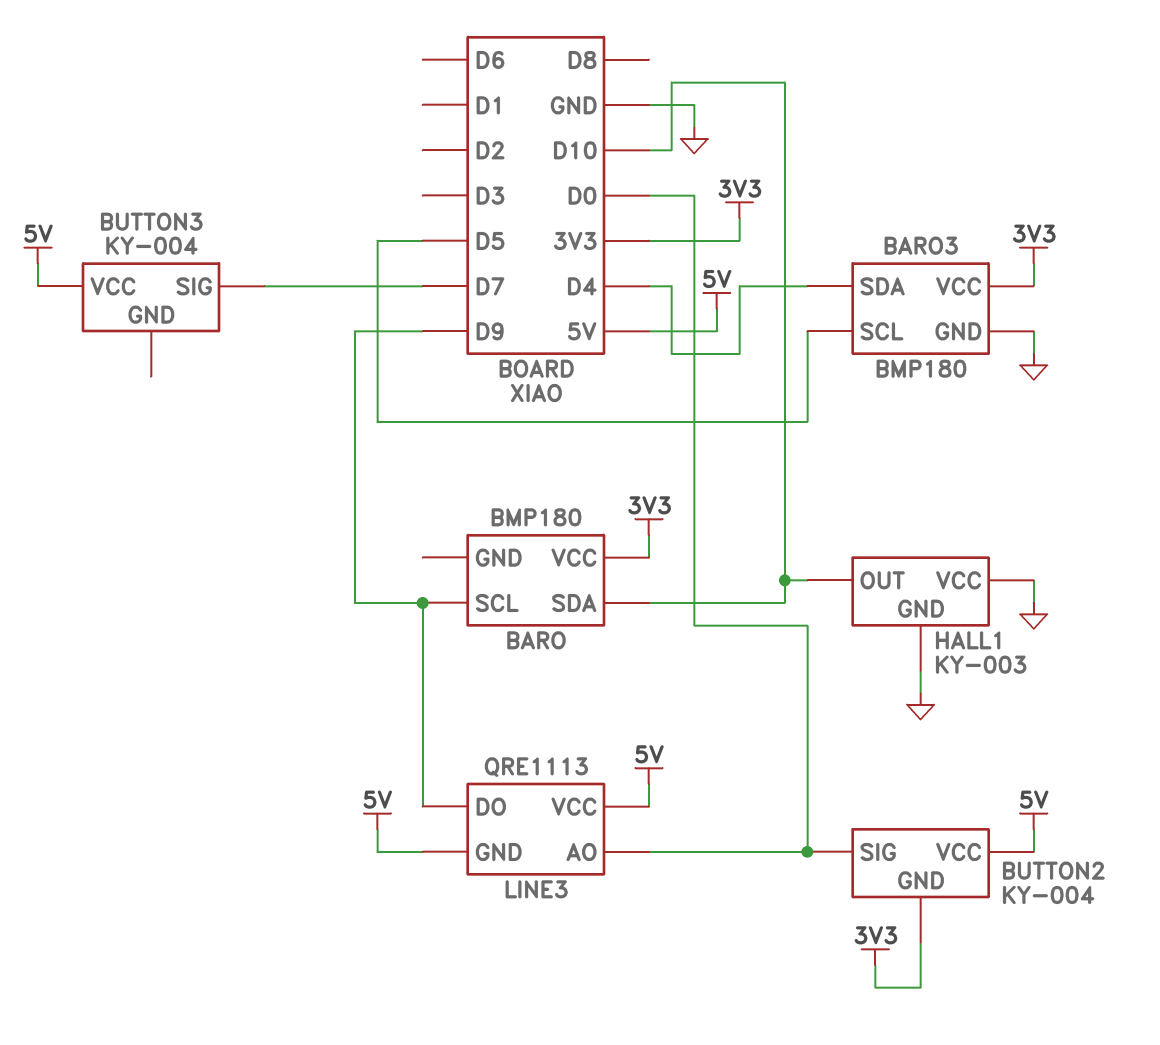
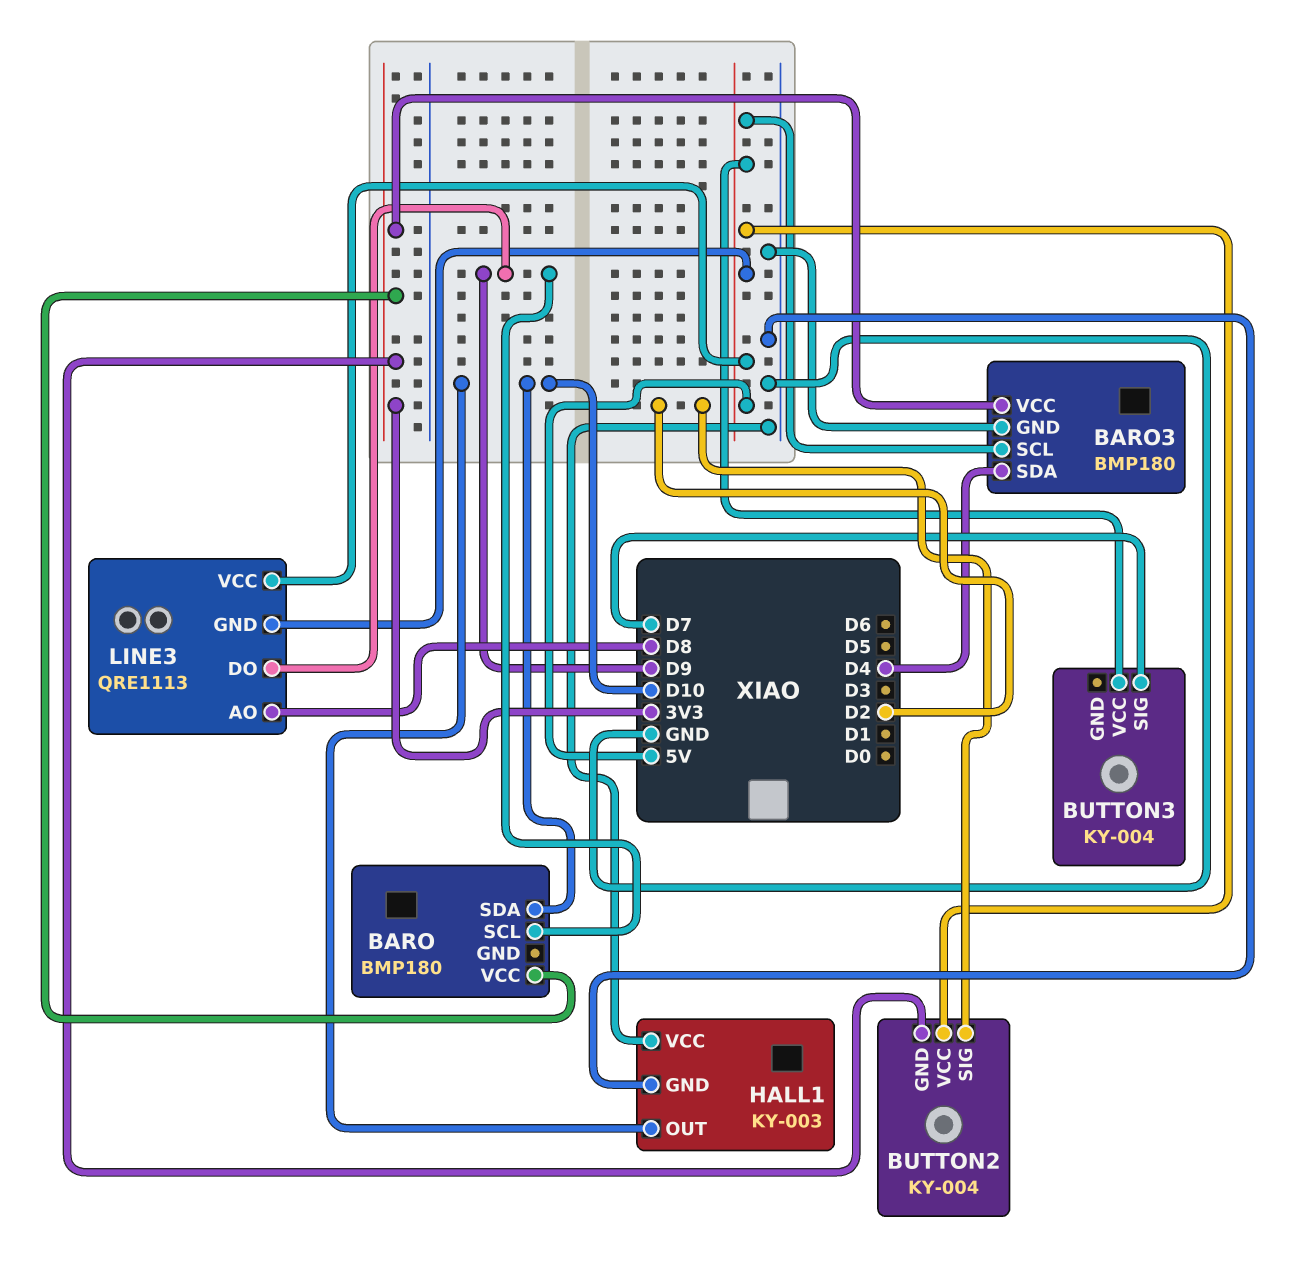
BARO3 pin SCL: D5 -> 5V
BUTTON2 pin SIG: D0 -> D2
LINE3 pin AO: D0 -> D8

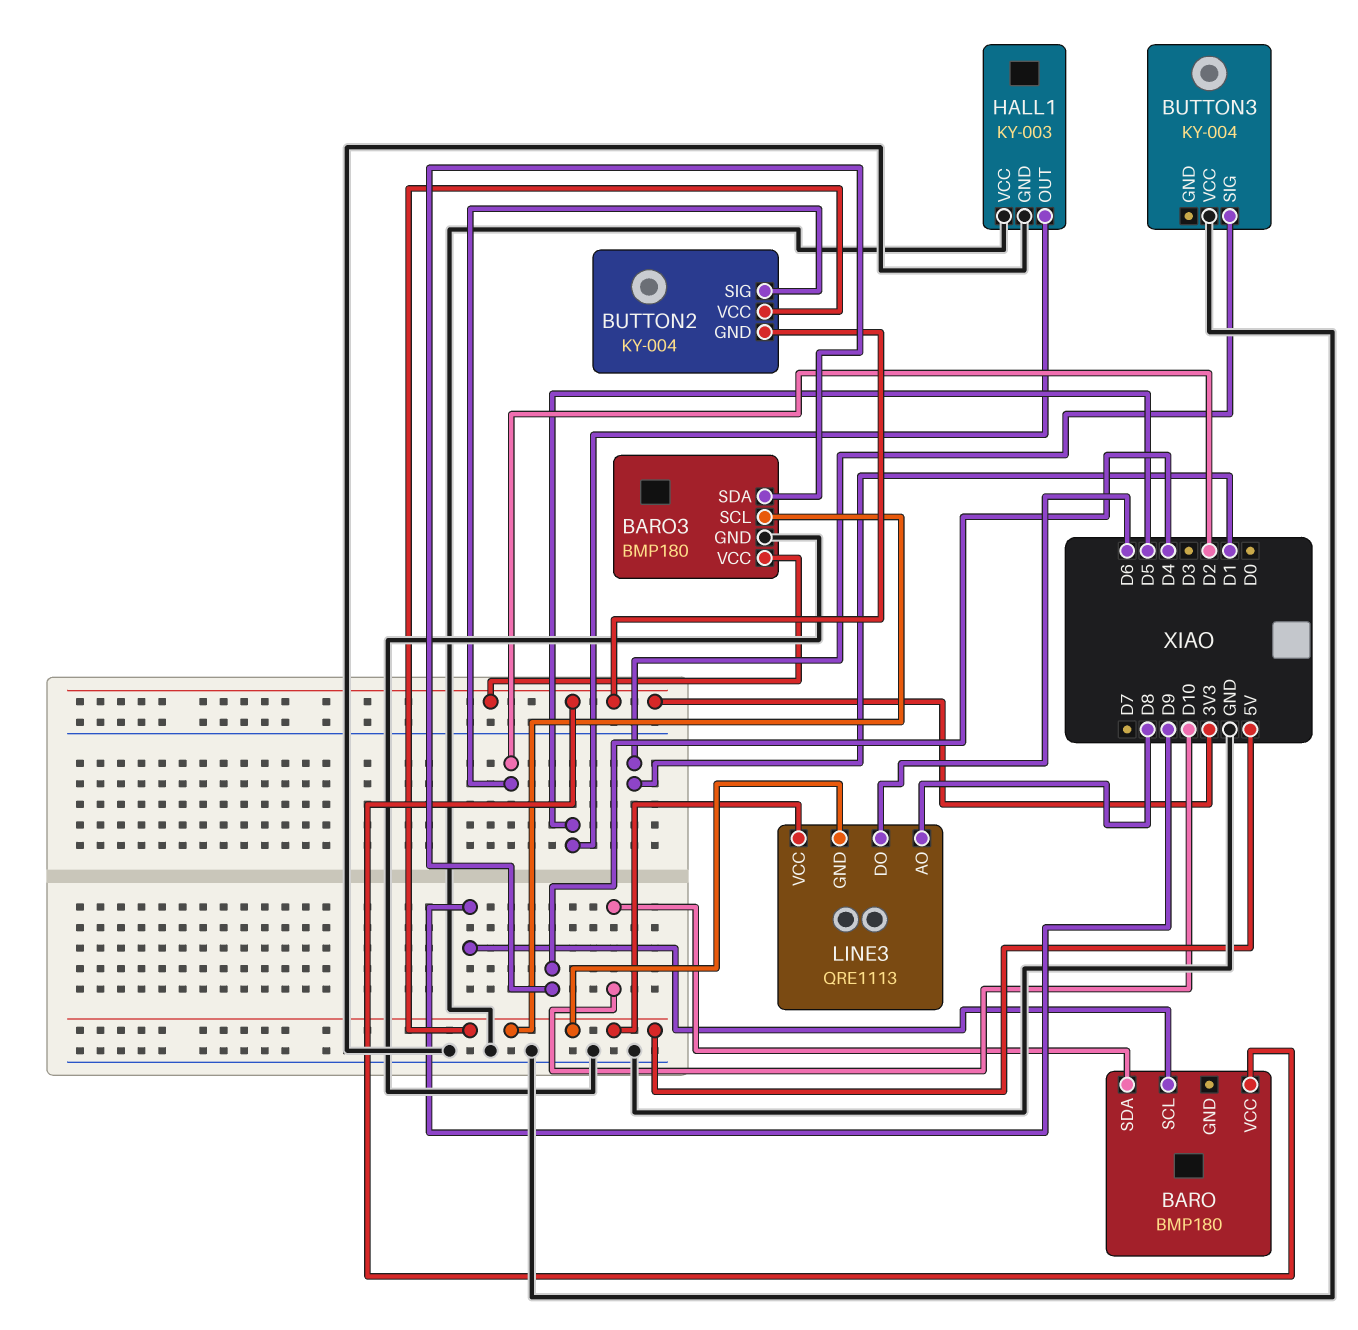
BUTTON3 pin SIG: D7 -> D1
BUTTON3 pin VCC: 5V -> GND
HALL1 pin OUT: D10 -> D5
LINE3 pin DO: D9 -> D6

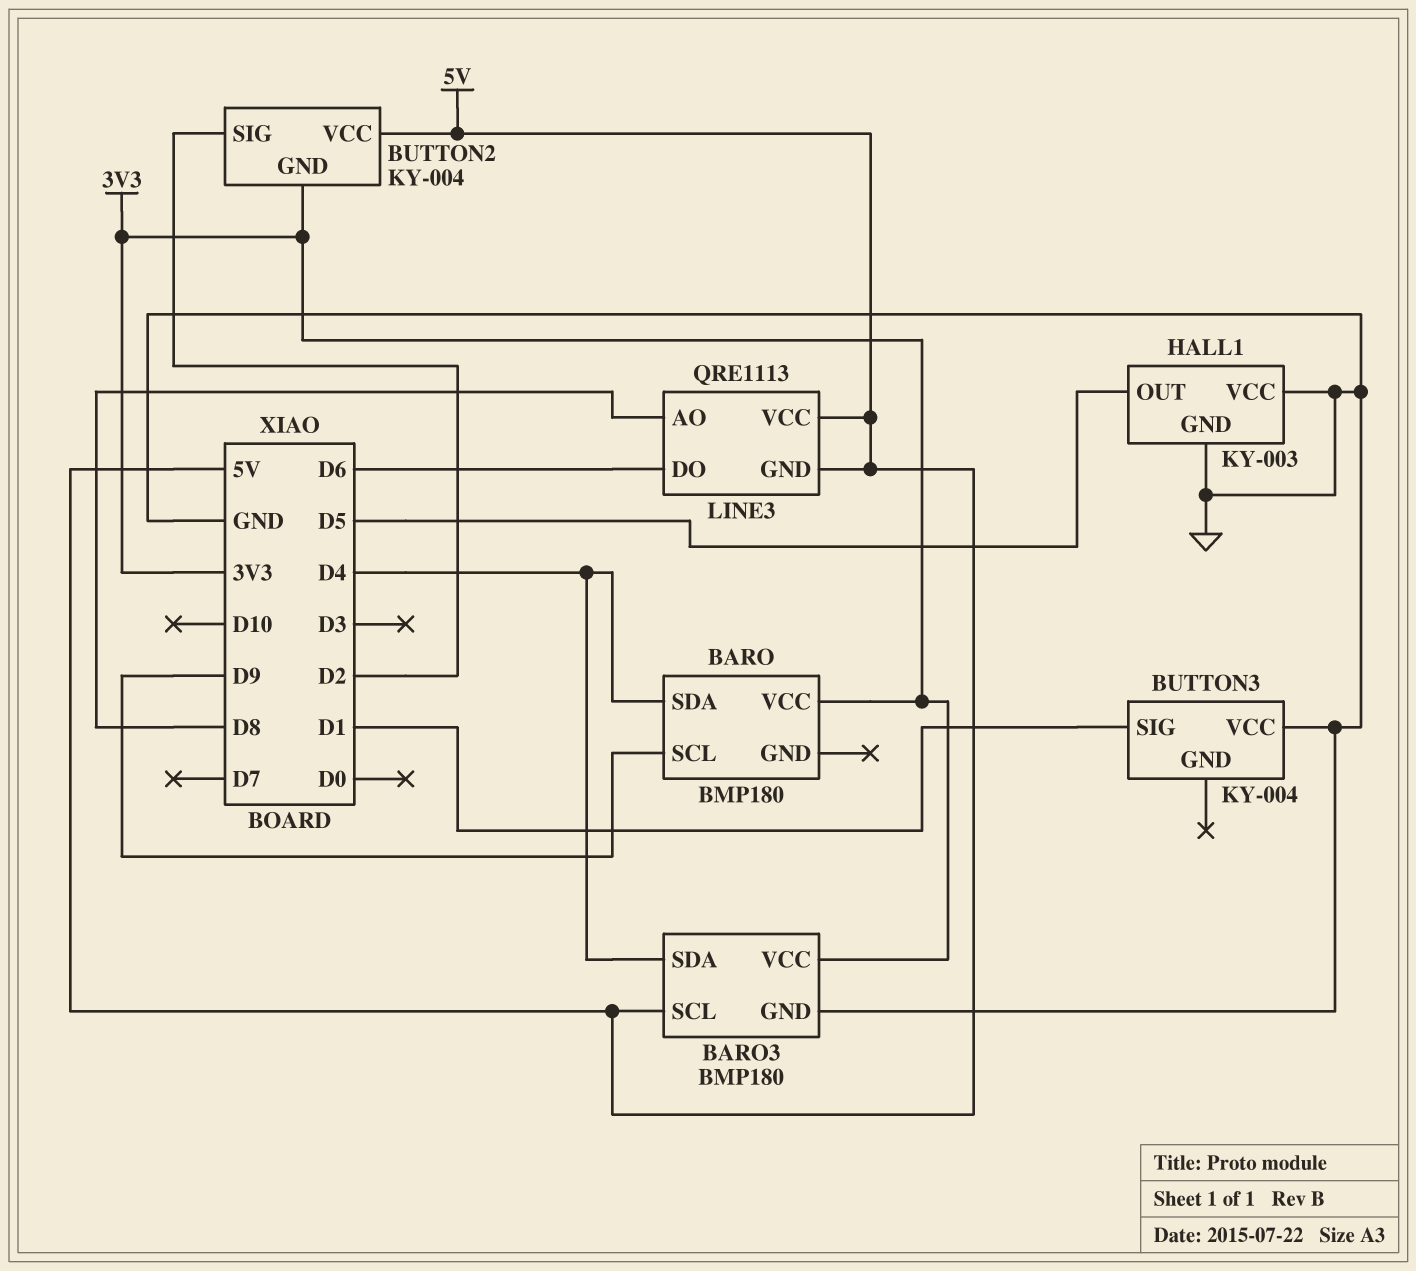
BARO pin SDA: D10 -> D4

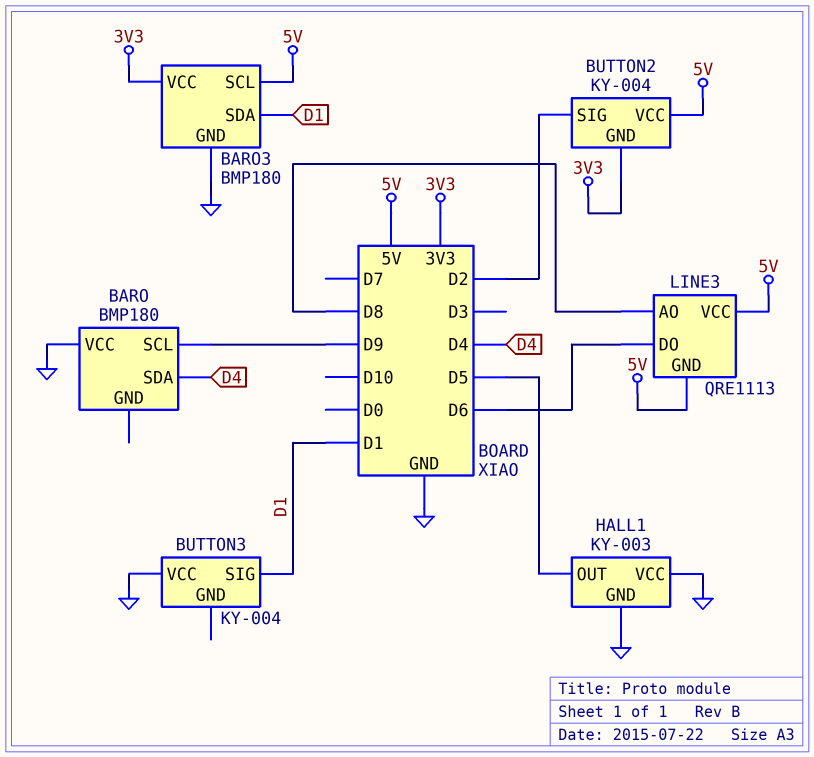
BARO pin VCC: 3V3 -> GND
BARO3 pin SDA: D4 -> D1

